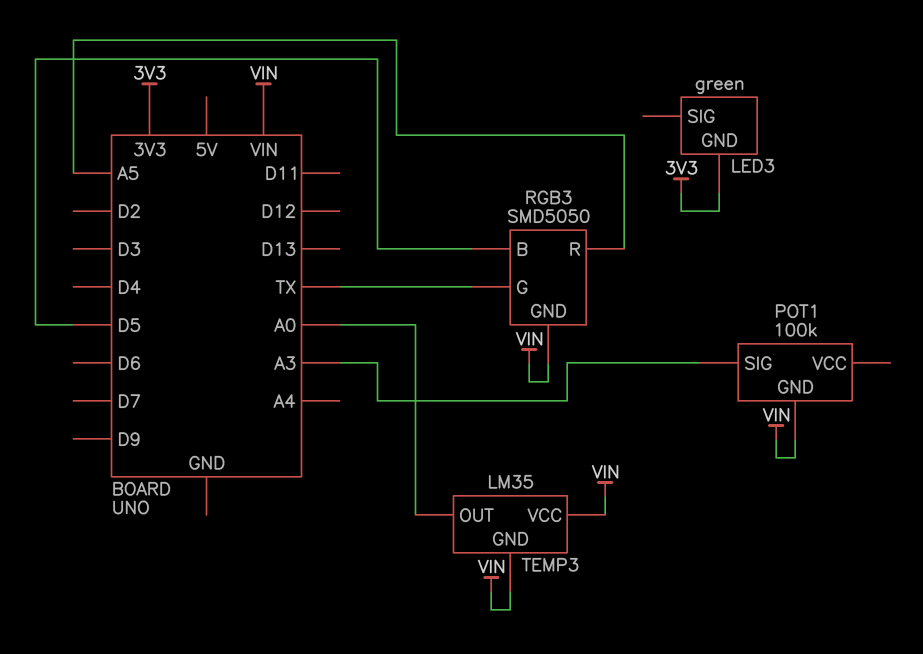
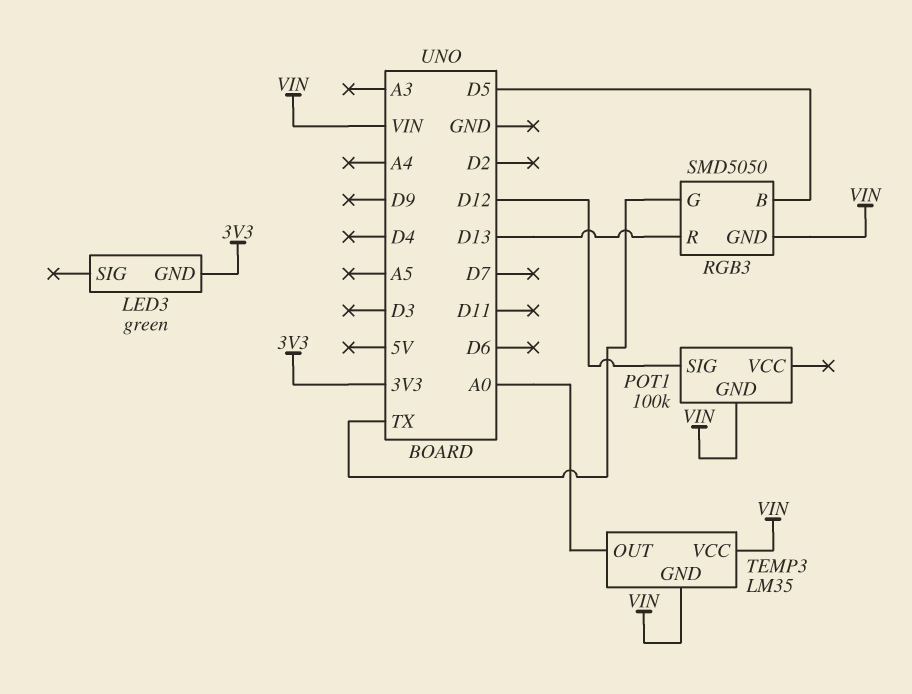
POT1 pin SIG: A3 -> D12
RGB3 pin R: A5 -> D13

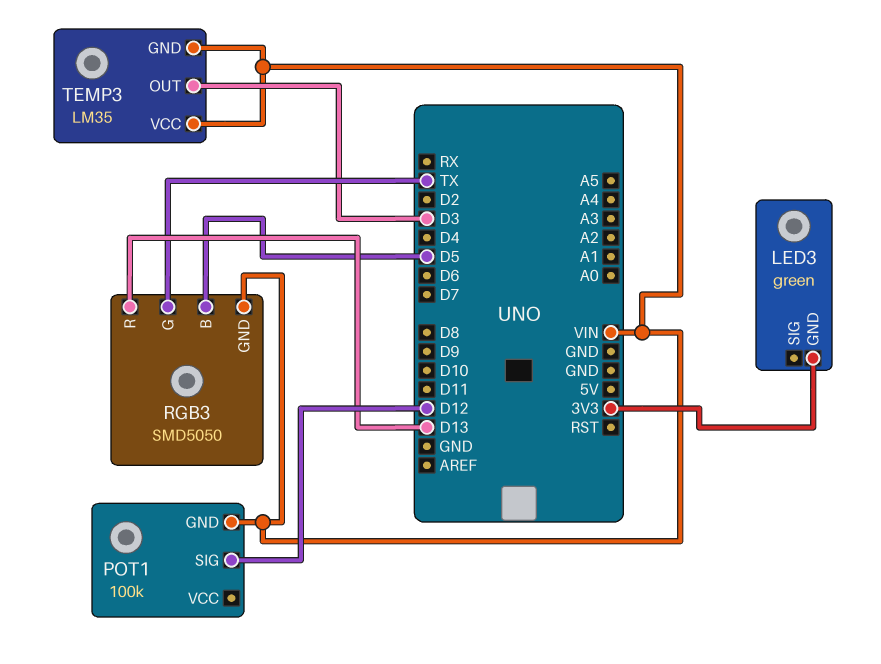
TEMP3 pin OUT: A0 -> D3

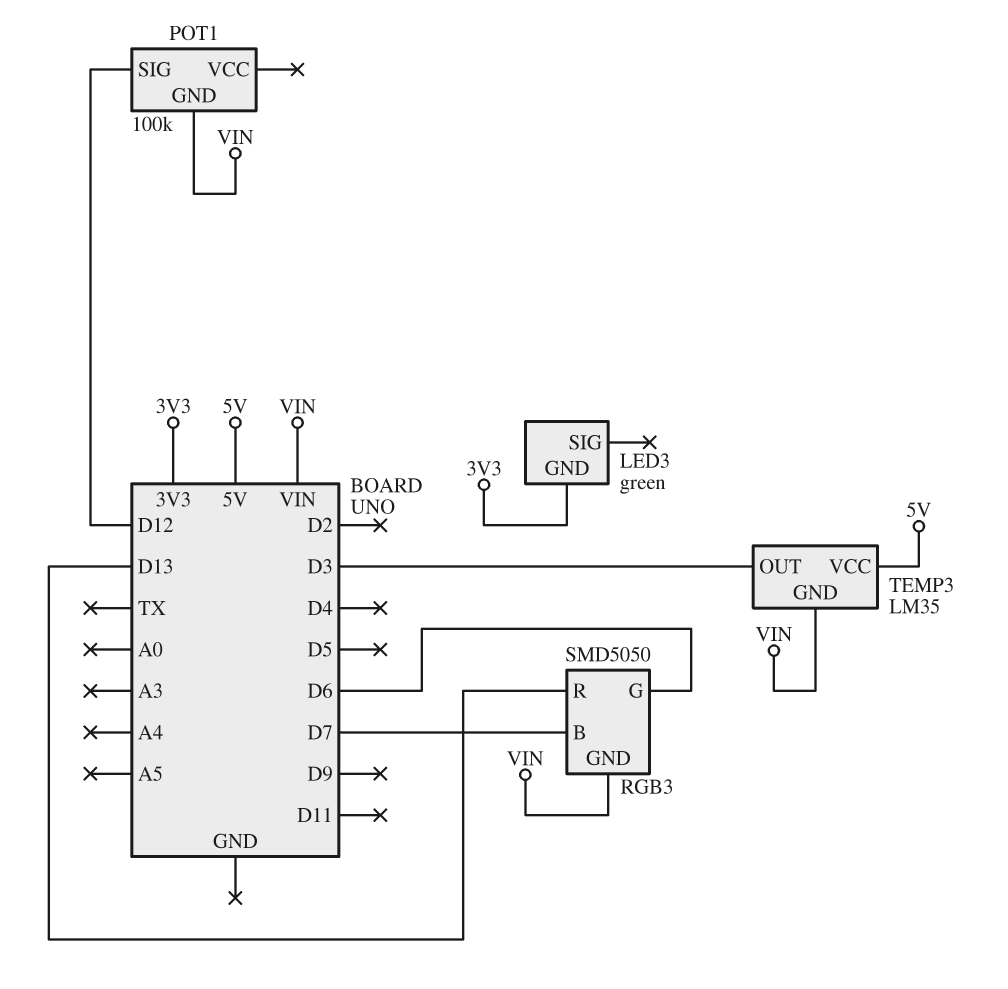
RGB3 pin B: D5 -> D7
RGB3 pin G: TX -> D6
TEMP3 pin VCC: VIN -> 5V

